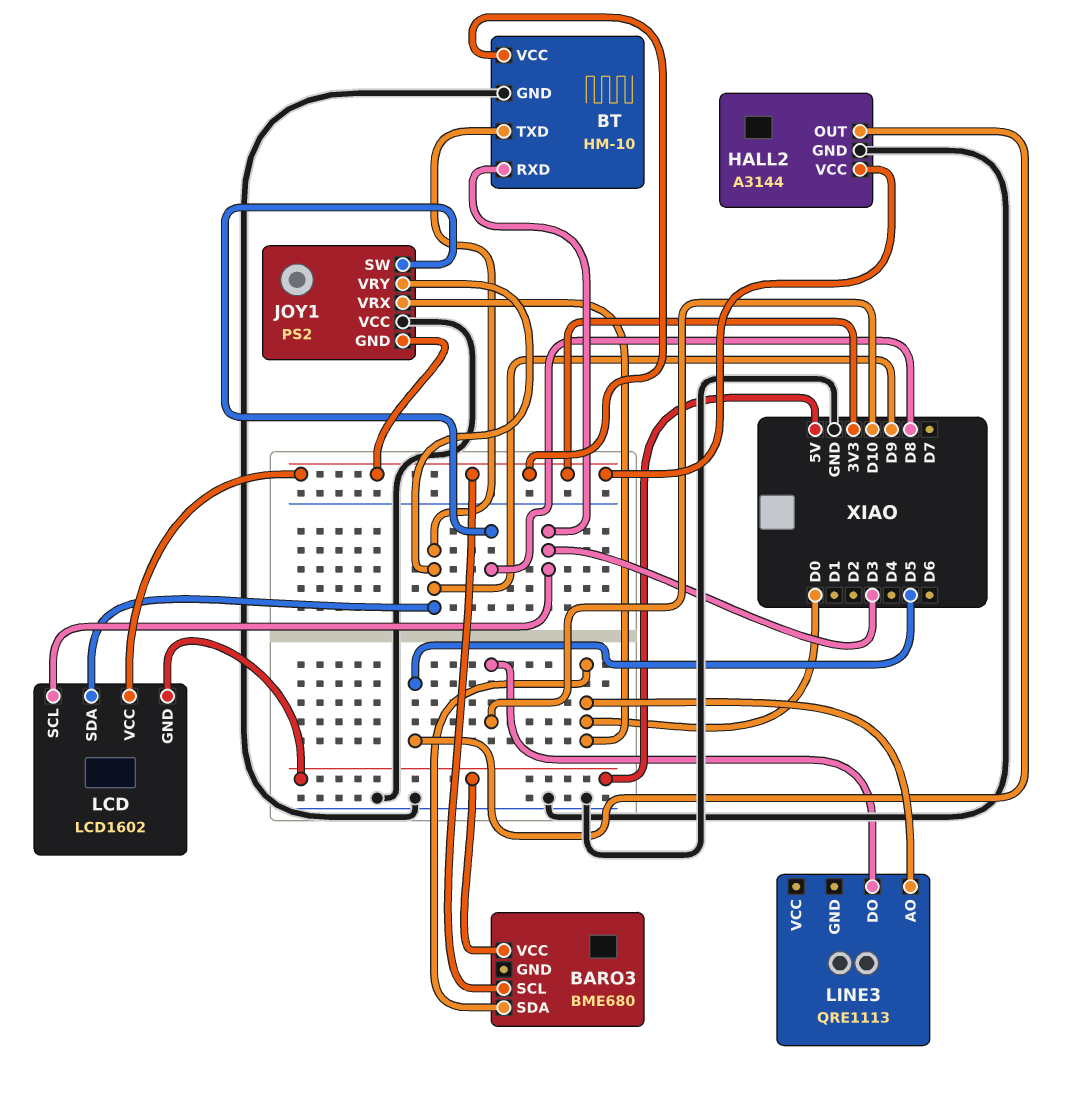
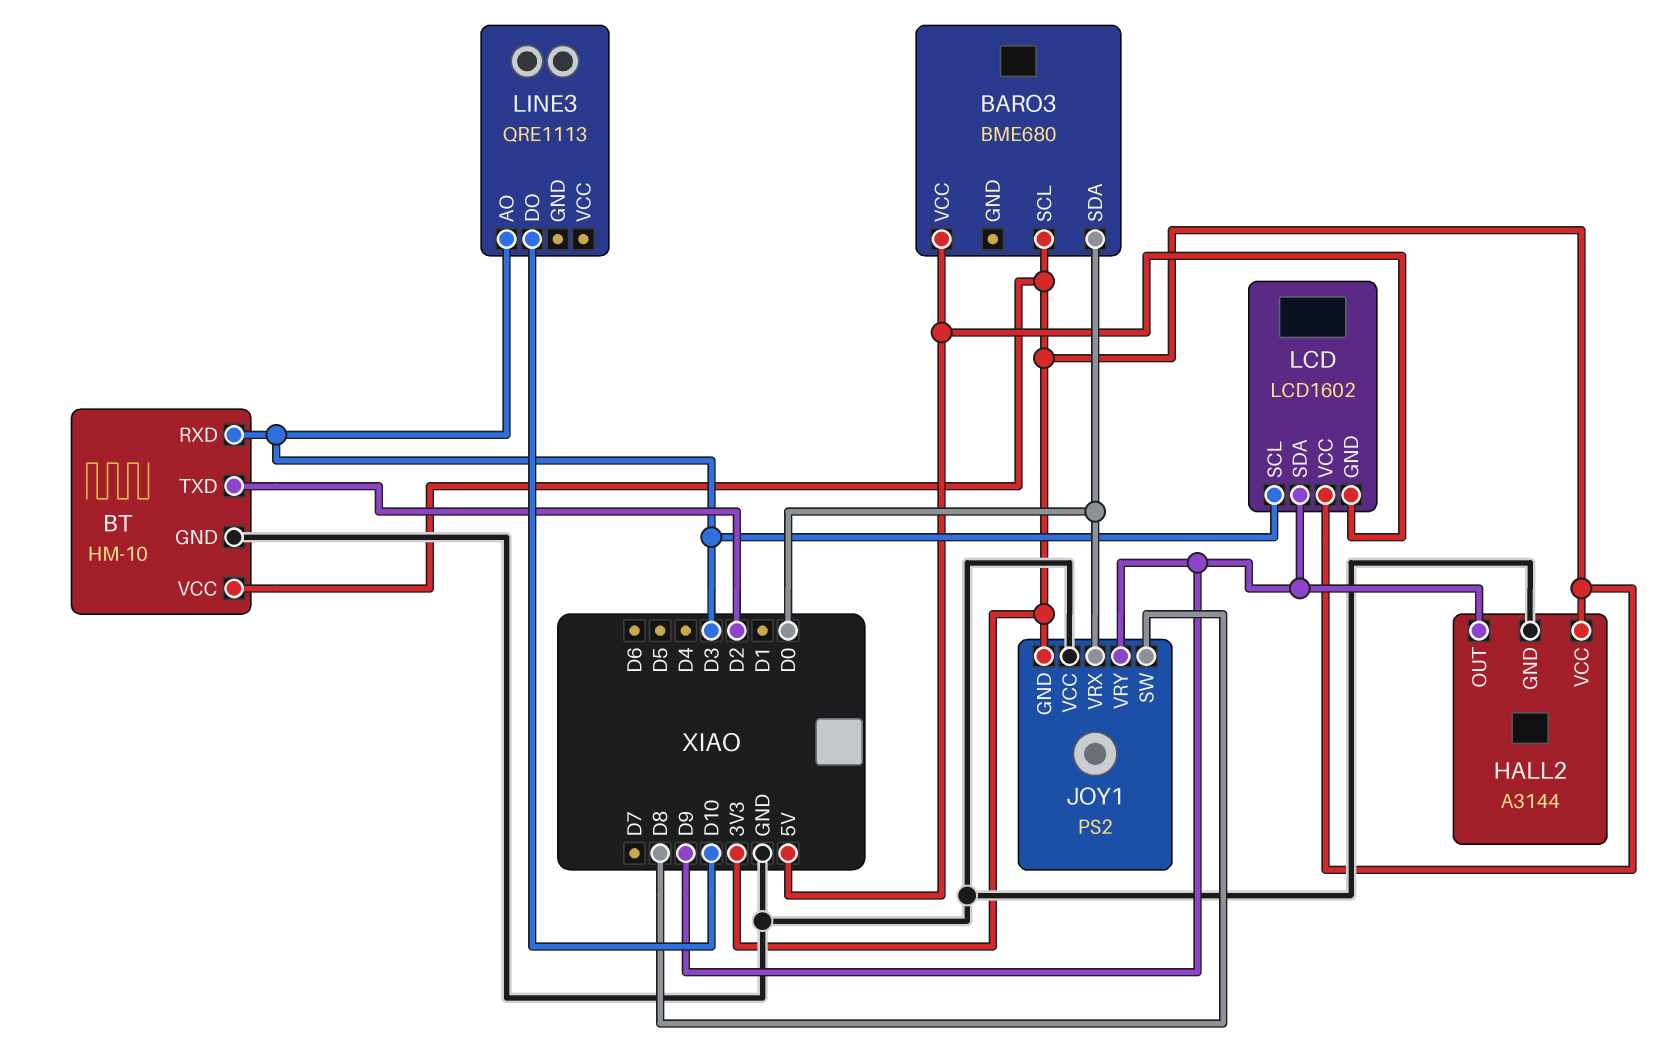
BT pin TXD: D9 -> D2
HALL2 pin OUT: D5 -> D9
LINE3 pin AO: D0 -> D3

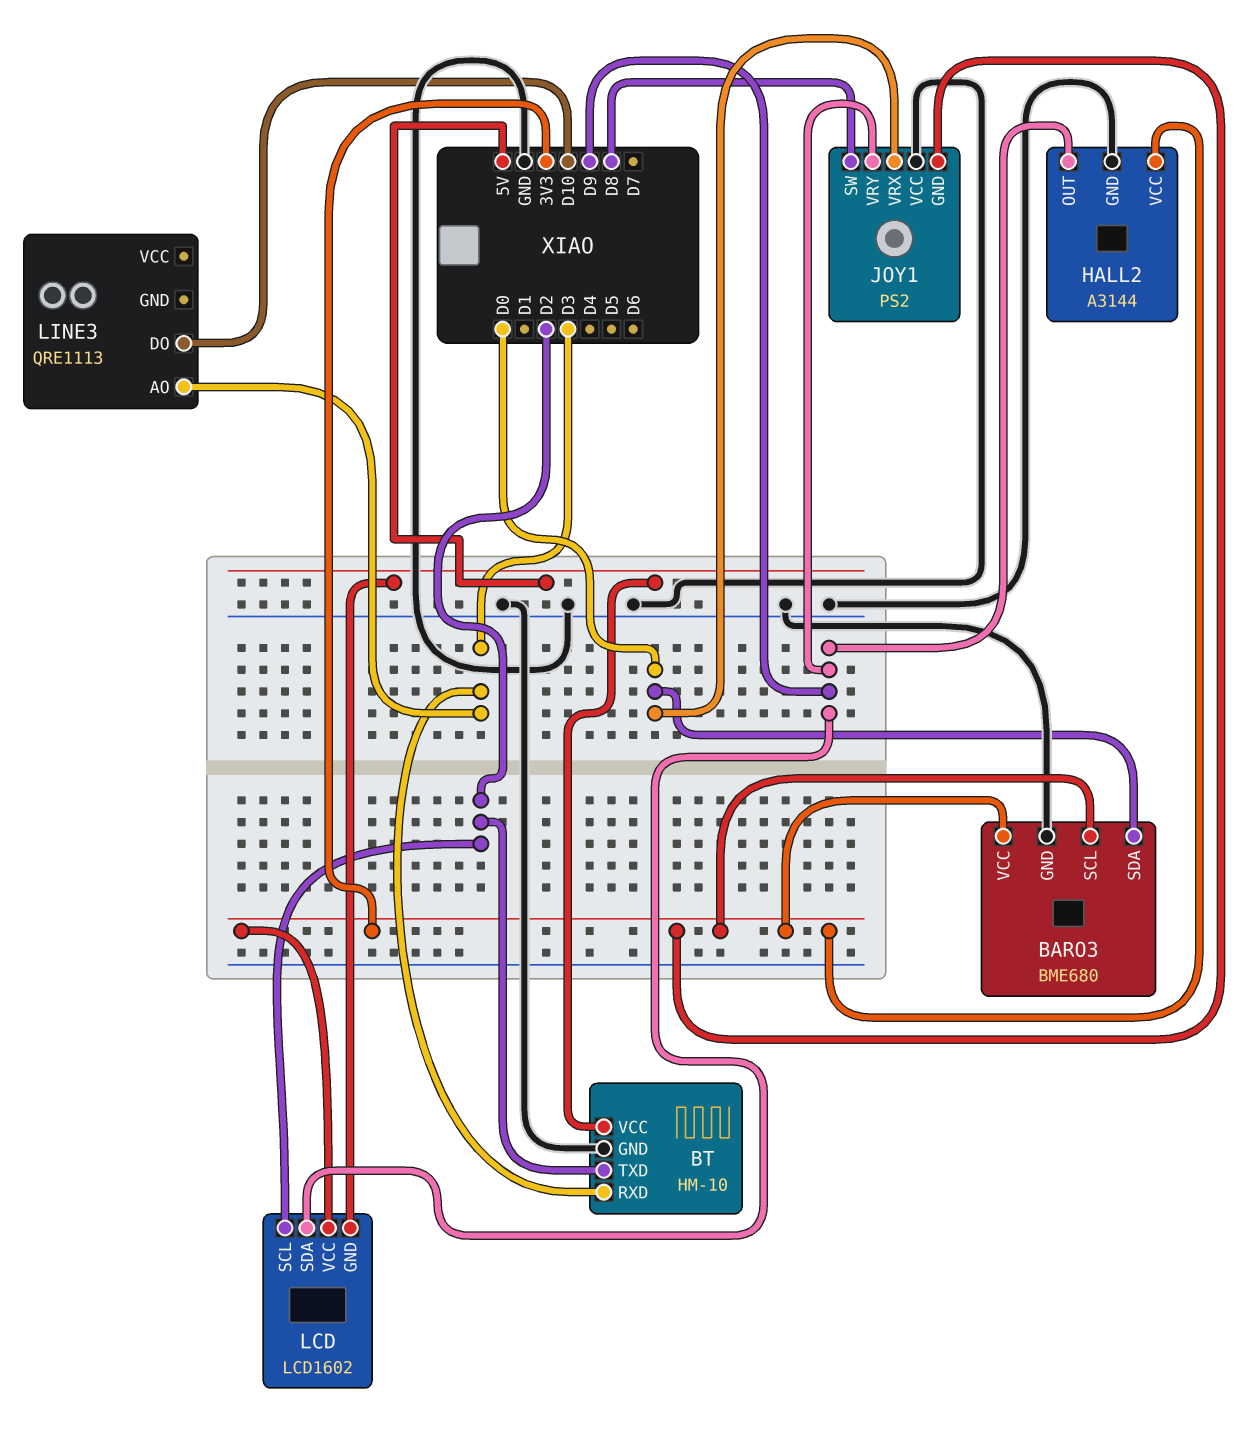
BARO3 pin GND: none -> GND
BARO3 pin VCC: 5V -> 3V3
BT pin VCC: 3V3 -> 5V
LCD pin SCL: D3 -> D2

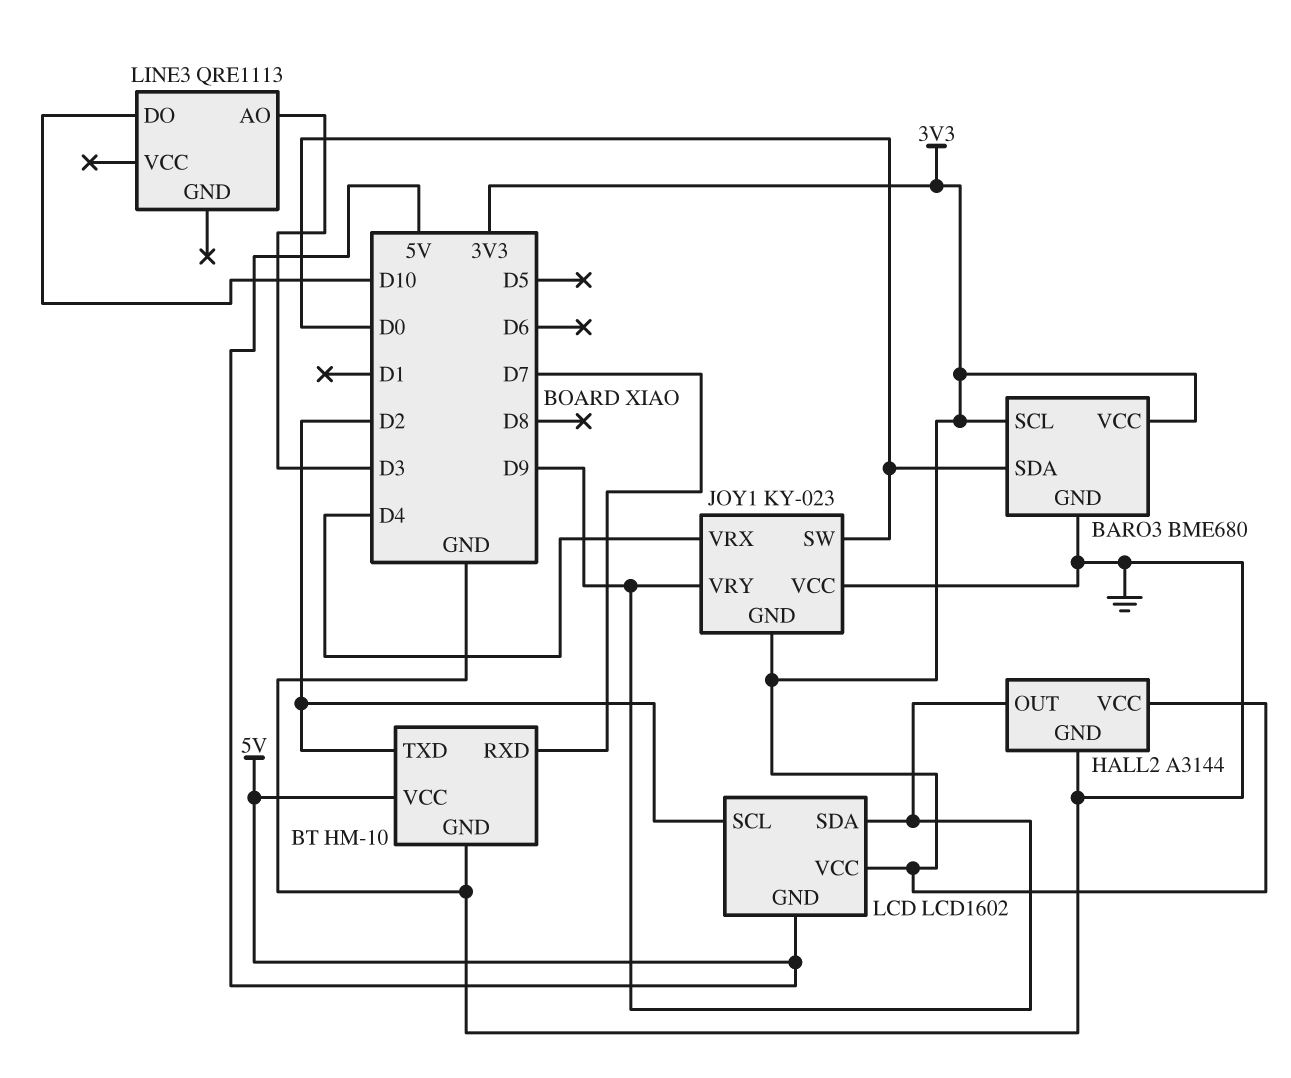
BT pin RXD: D3 -> D7
JOY1: PS2 -> KY-023
JOY1 pin SW: D8 -> D0
JOY1 pin VRX: D0 -> D4

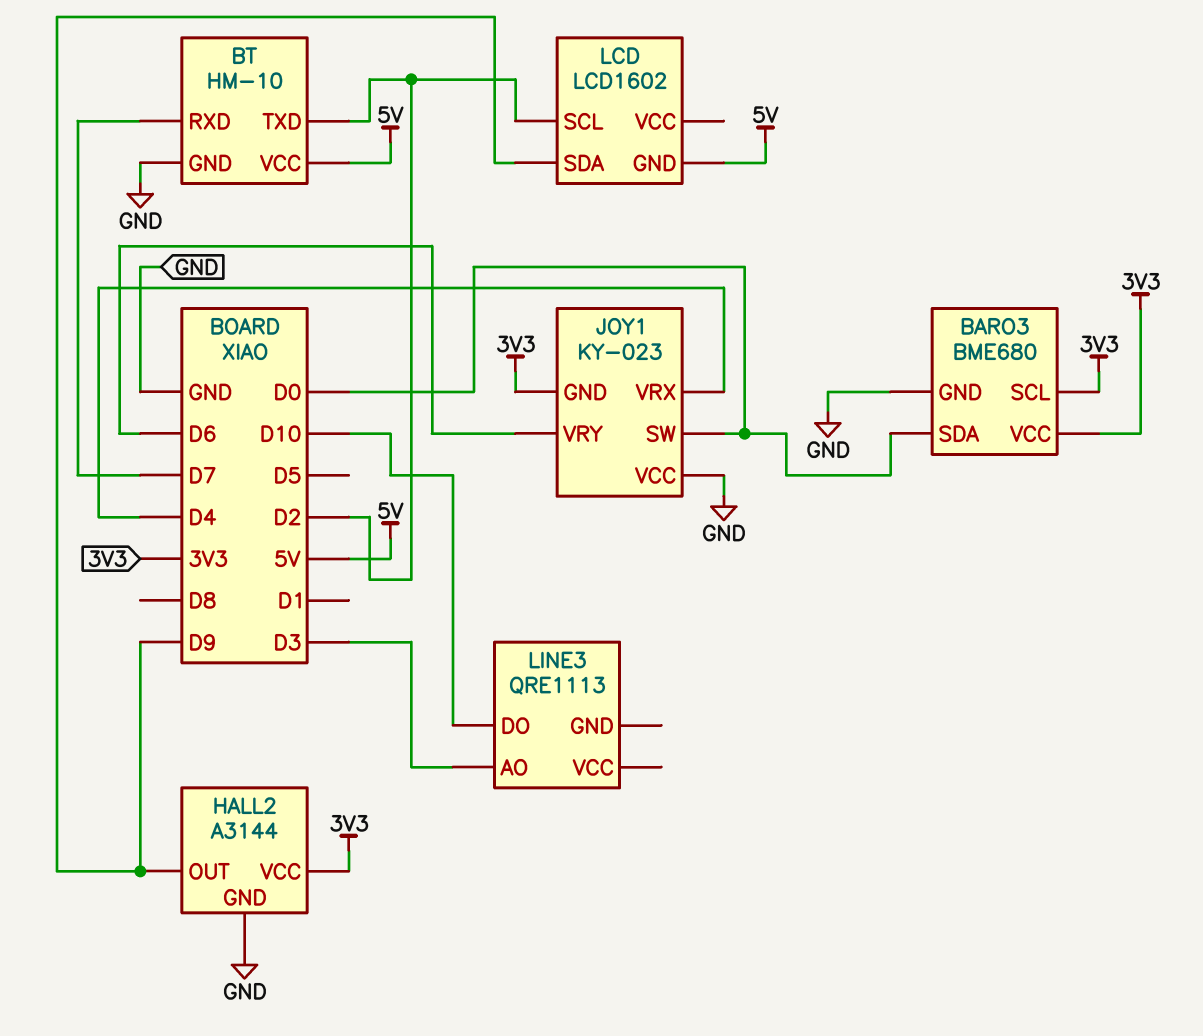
JOY1 pin VRY: D9 -> D6
LCD pin VCC: 3V3 -> none

